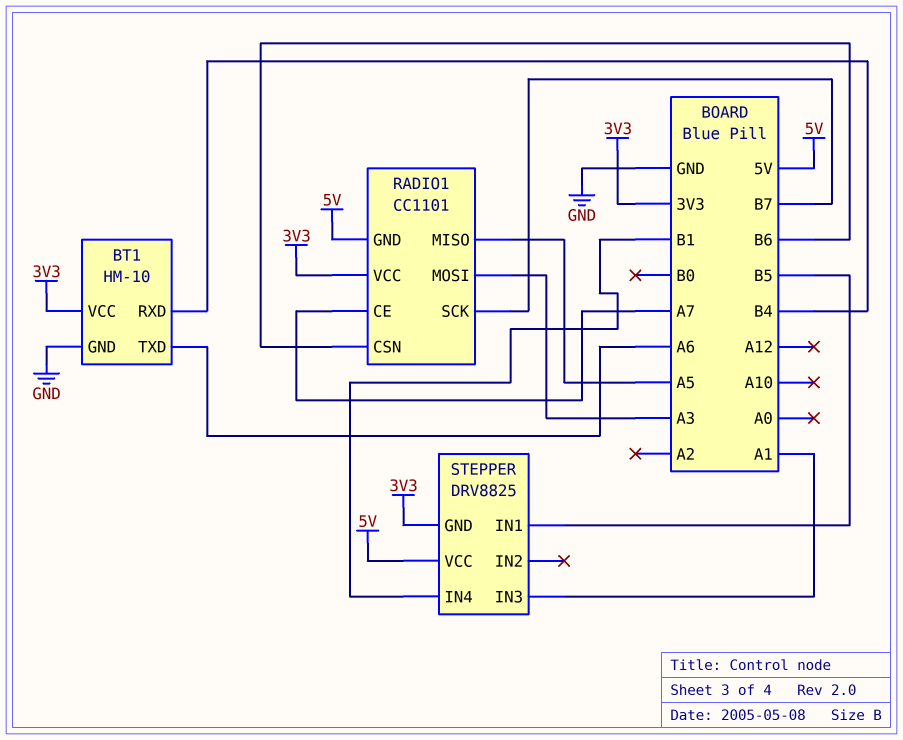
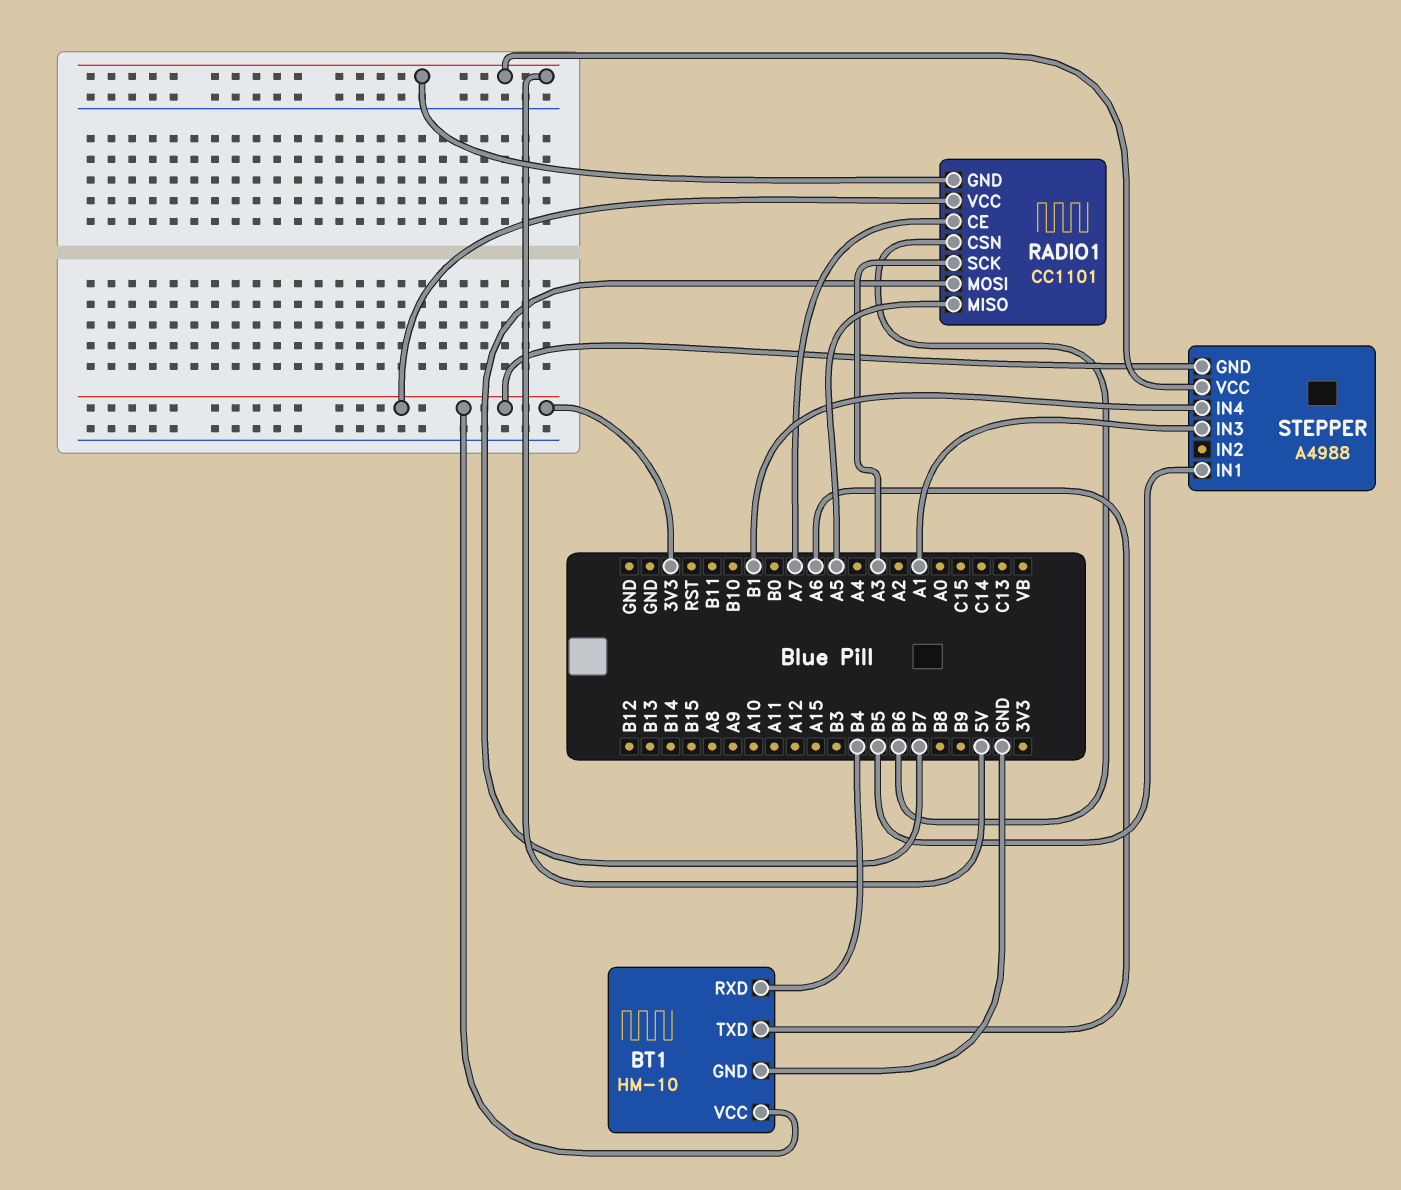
RADIO1 pin MOSI: A3 -> B7
RADIO1 pin SCK: B7 -> A3
STEPPER: DRV8825 -> A4988

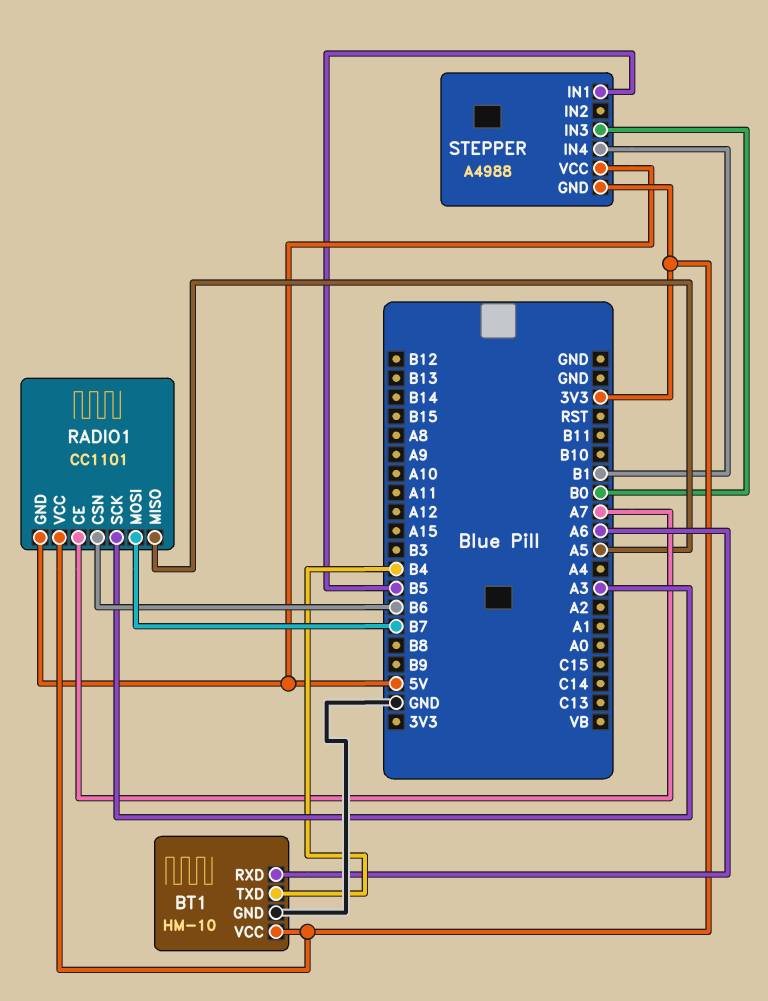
BT1 pin RXD: B4 -> A6
BT1 pin TXD: A6 -> B4
STEPPER pin IN3: A1 -> B0

